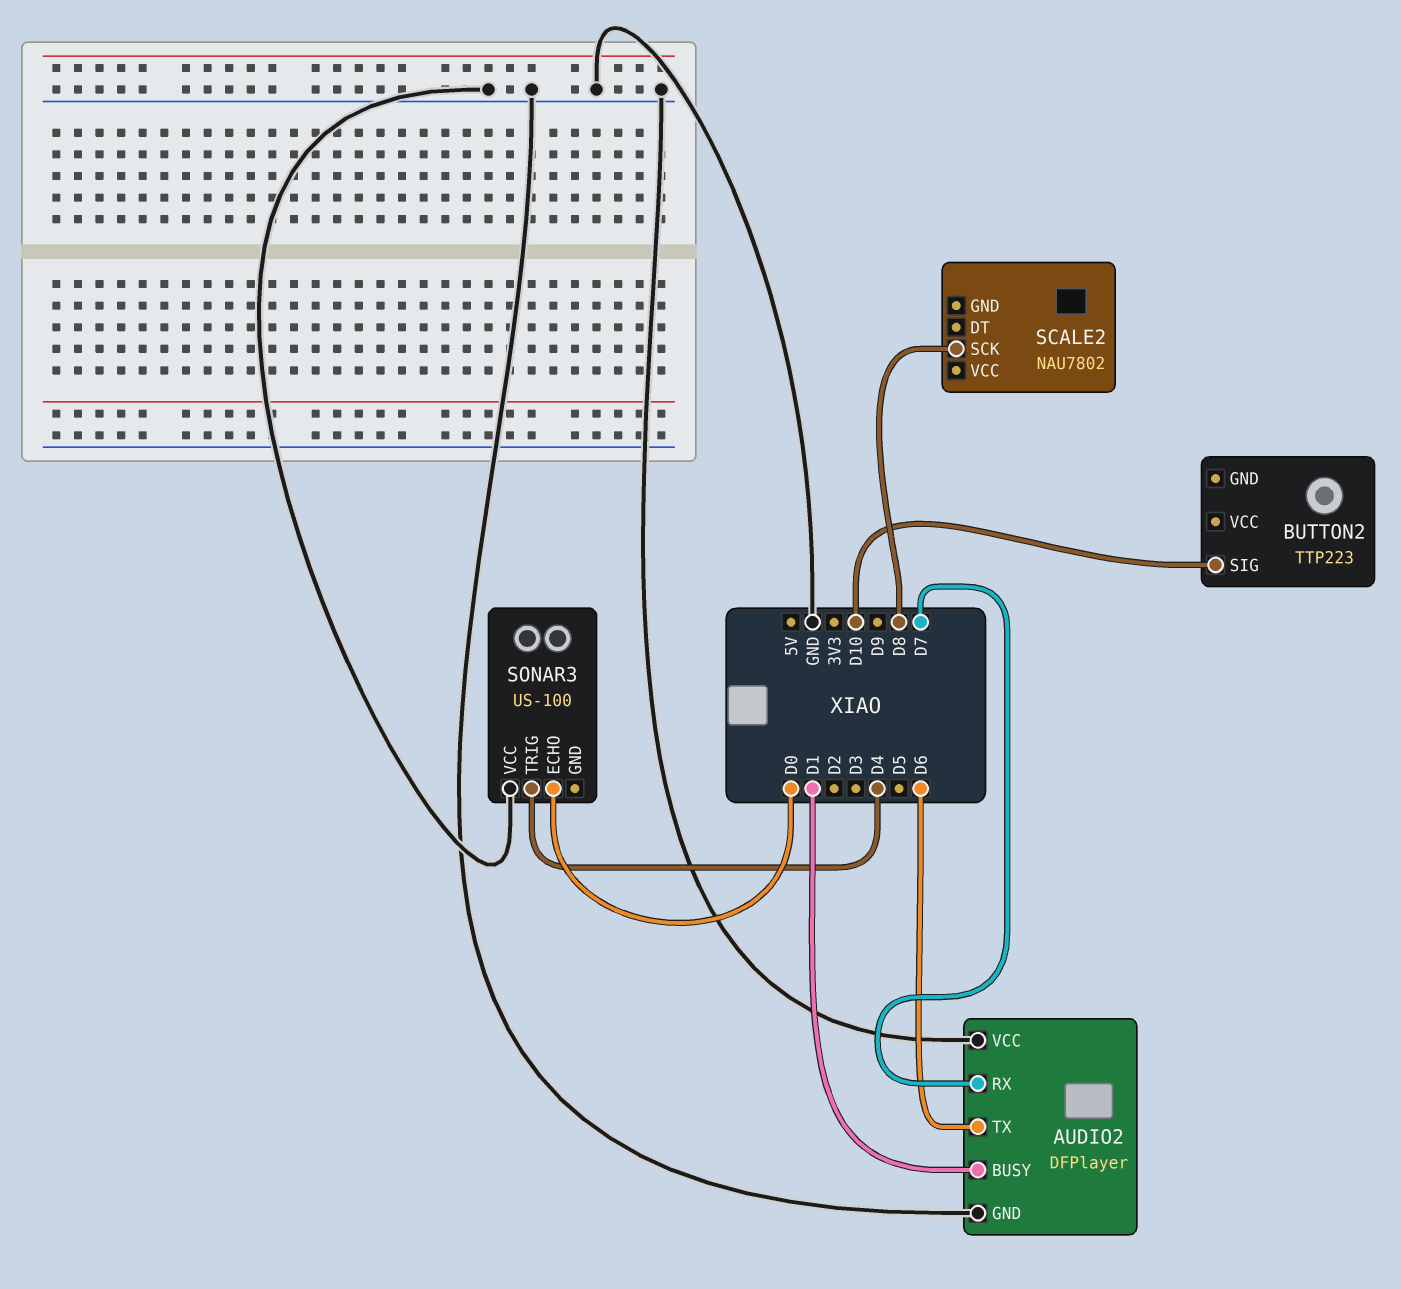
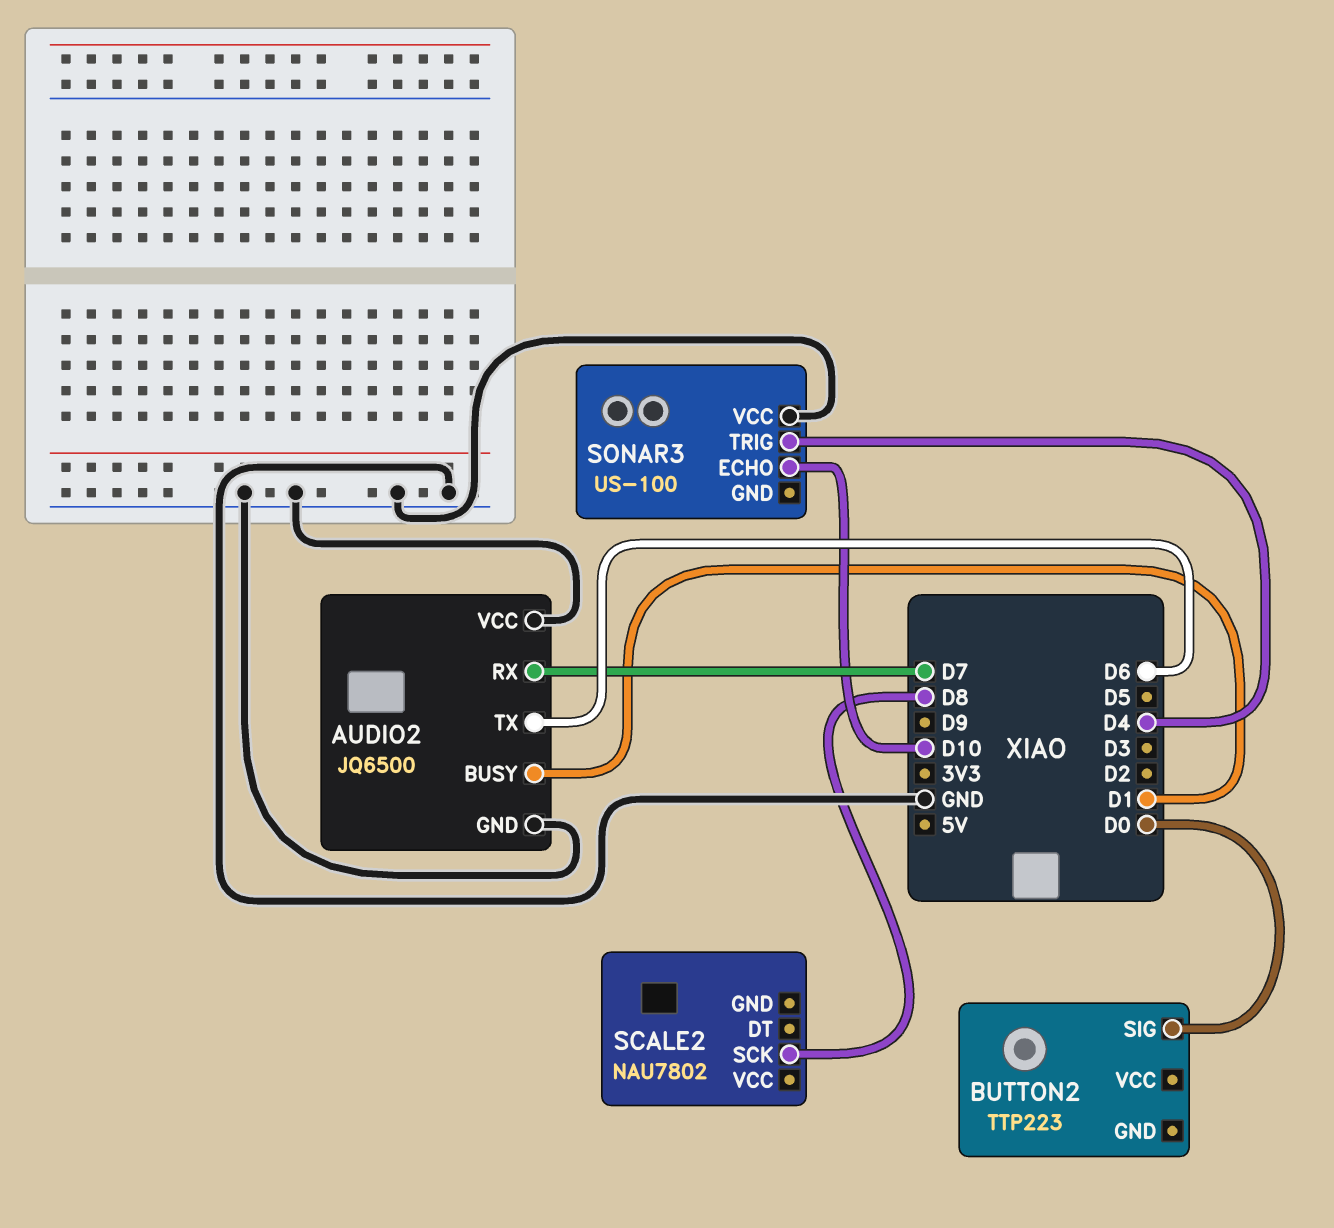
AUDIO2: DFPlayer -> JQ6500
BUTTON2 pin SIG: D10 -> D0
SONAR3 pin ECHO: D0 -> D10

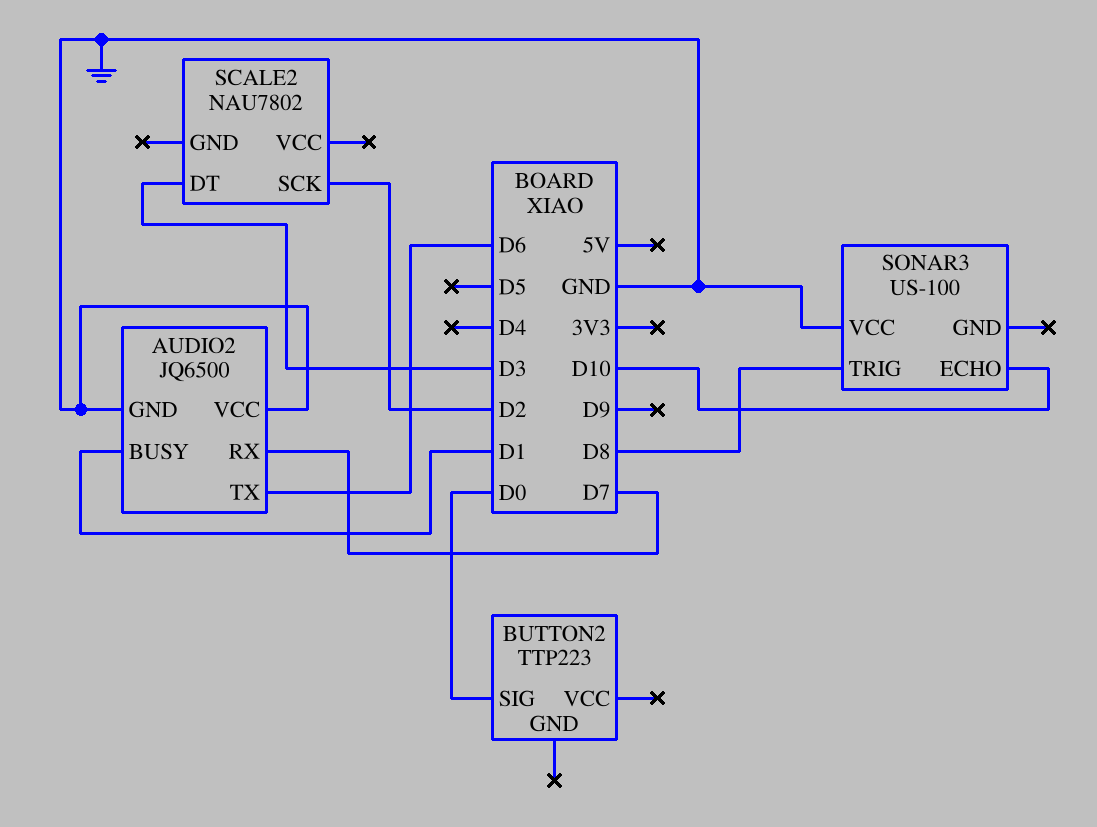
SCALE2 pin DT: none -> D3
SCALE2 pin SCK: D8 -> D2
SONAR3 pin TRIG: D4 -> D8

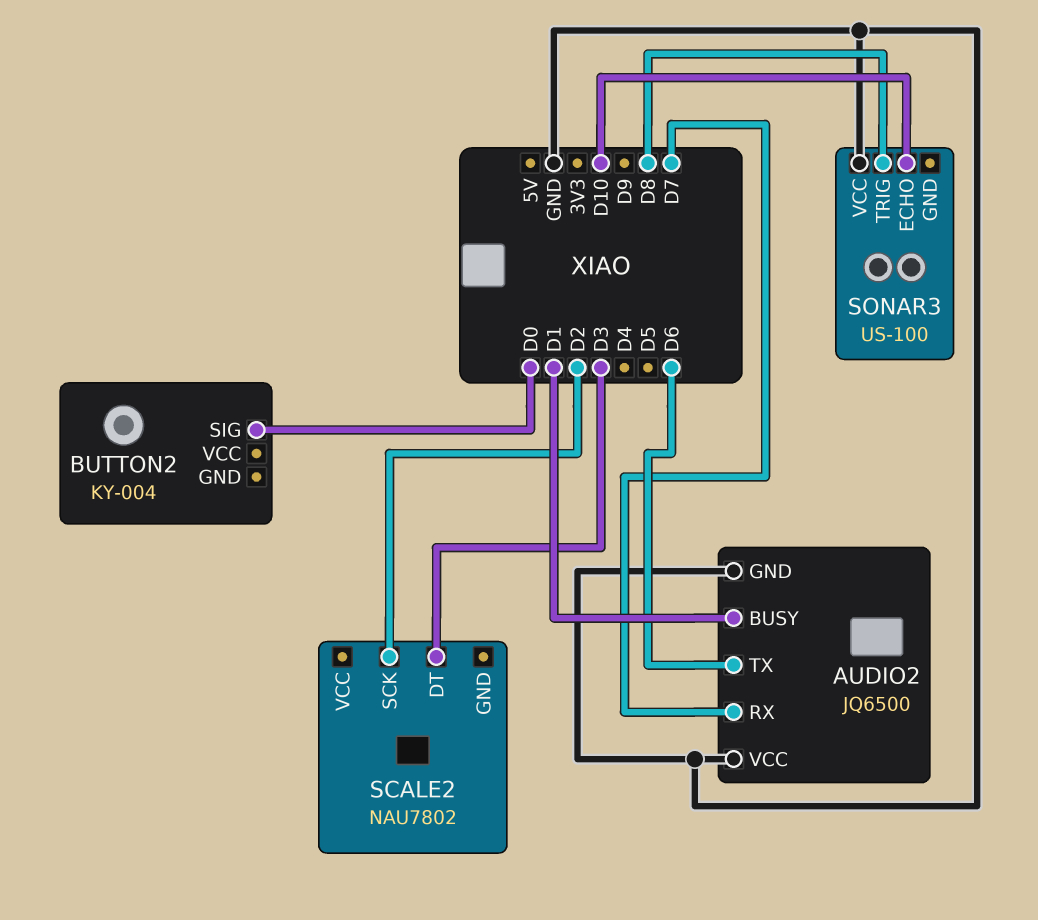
BUTTON2: TTP223 -> KY-004

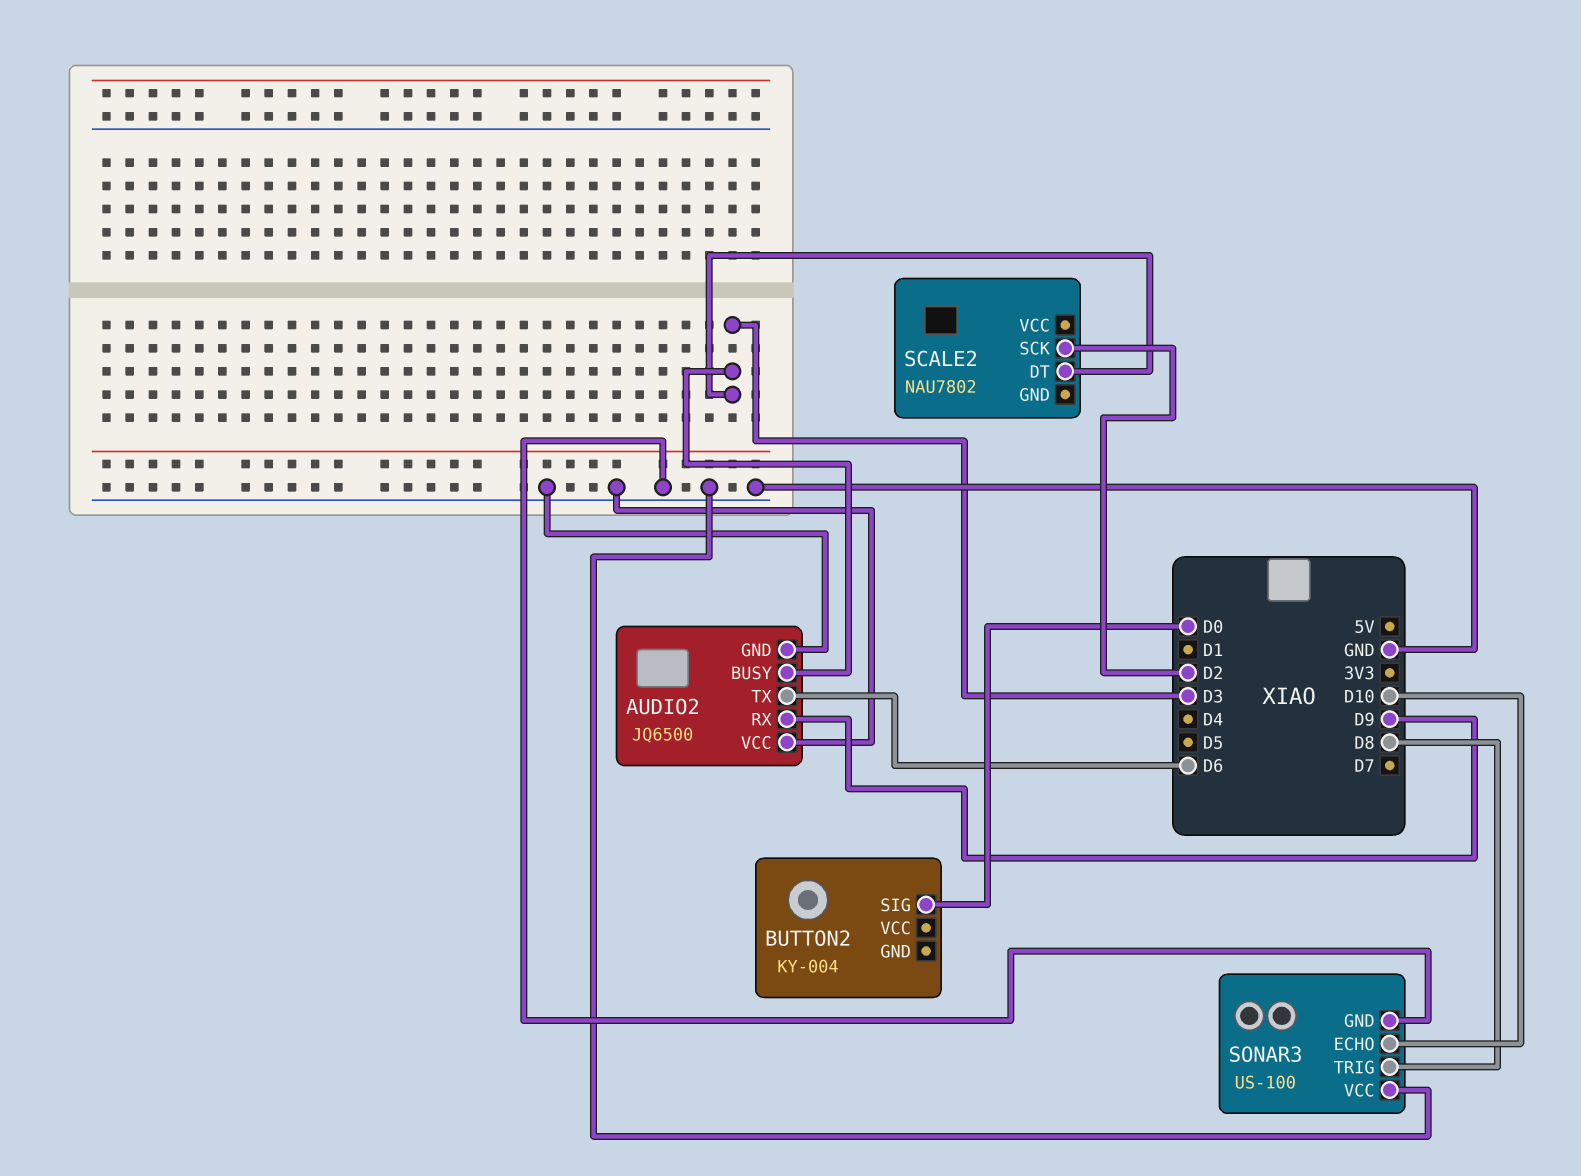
AUDIO2 pin BUSY: D1 -> D3
AUDIO2 pin RX: D7 -> D9
SONAR3 pin GND: none -> GND

